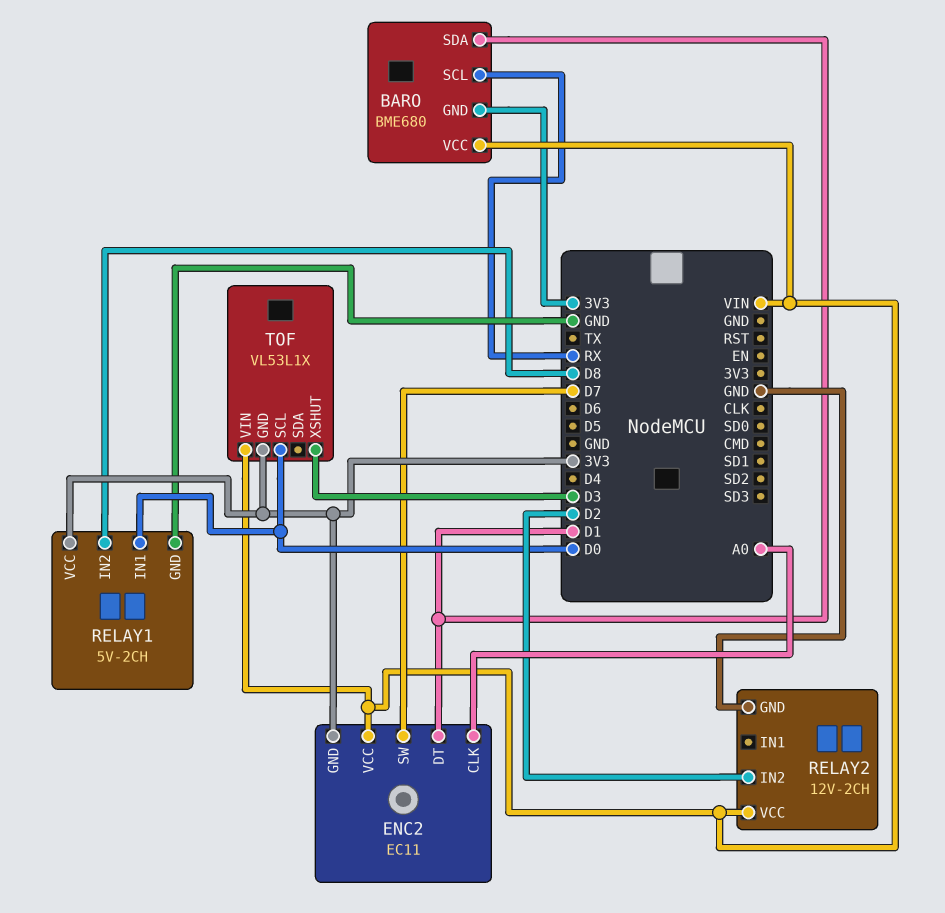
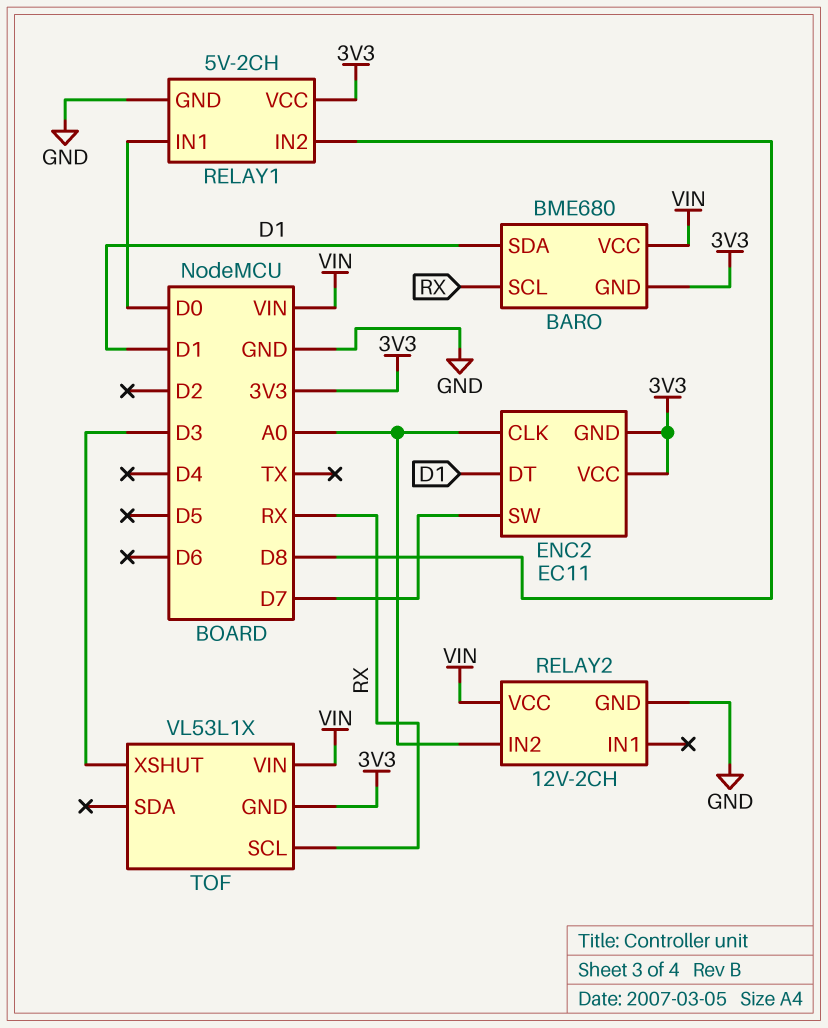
ENC2 pin VCC: VIN -> 3V3
RELAY2 pin IN2: D2 -> A0
TOF pin SCL: D0 -> RX

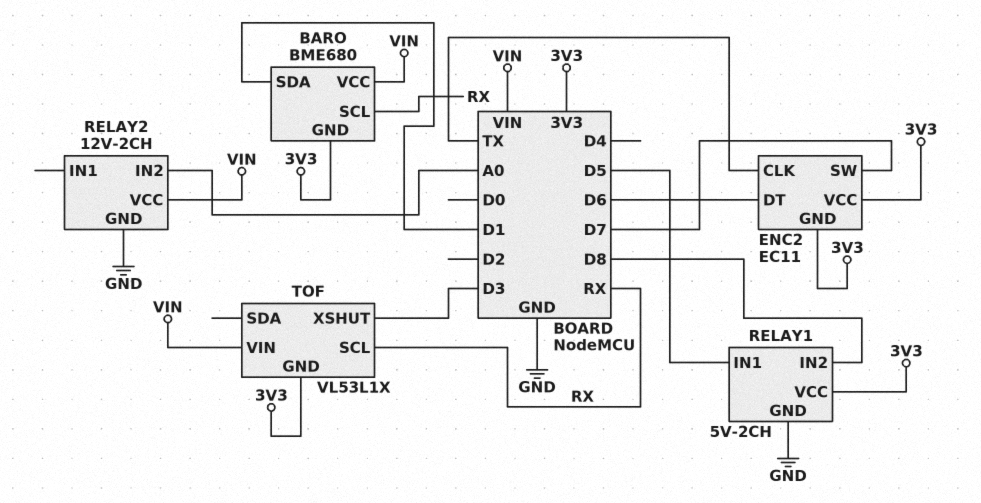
ENC2 pin CLK: A0 -> TX
ENC2 pin DT: D1 -> D6
RELAY1 pin IN1: D0 -> D5

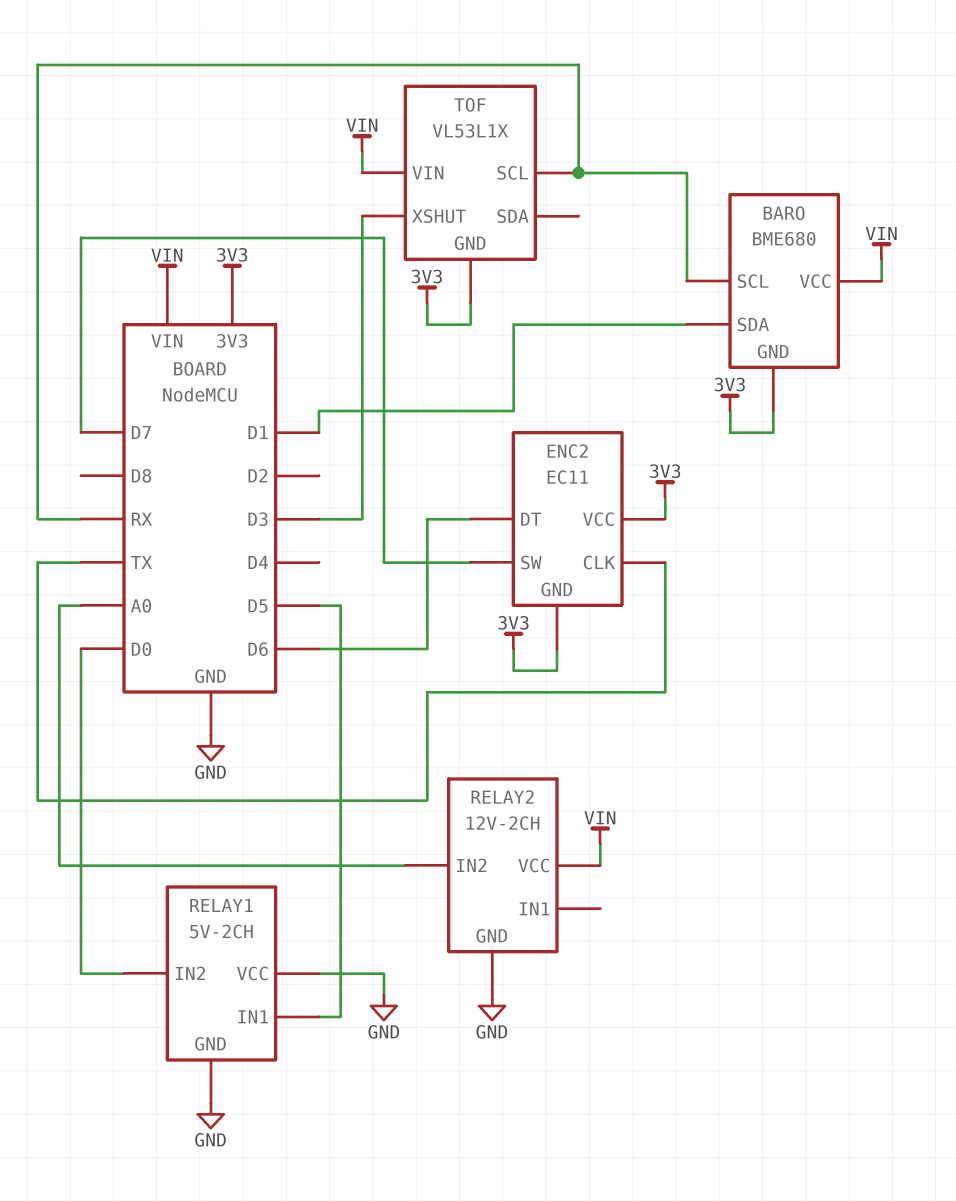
RELAY1 pin IN2: D8 -> D0
RELAY1 pin VCC: 3V3 -> GND

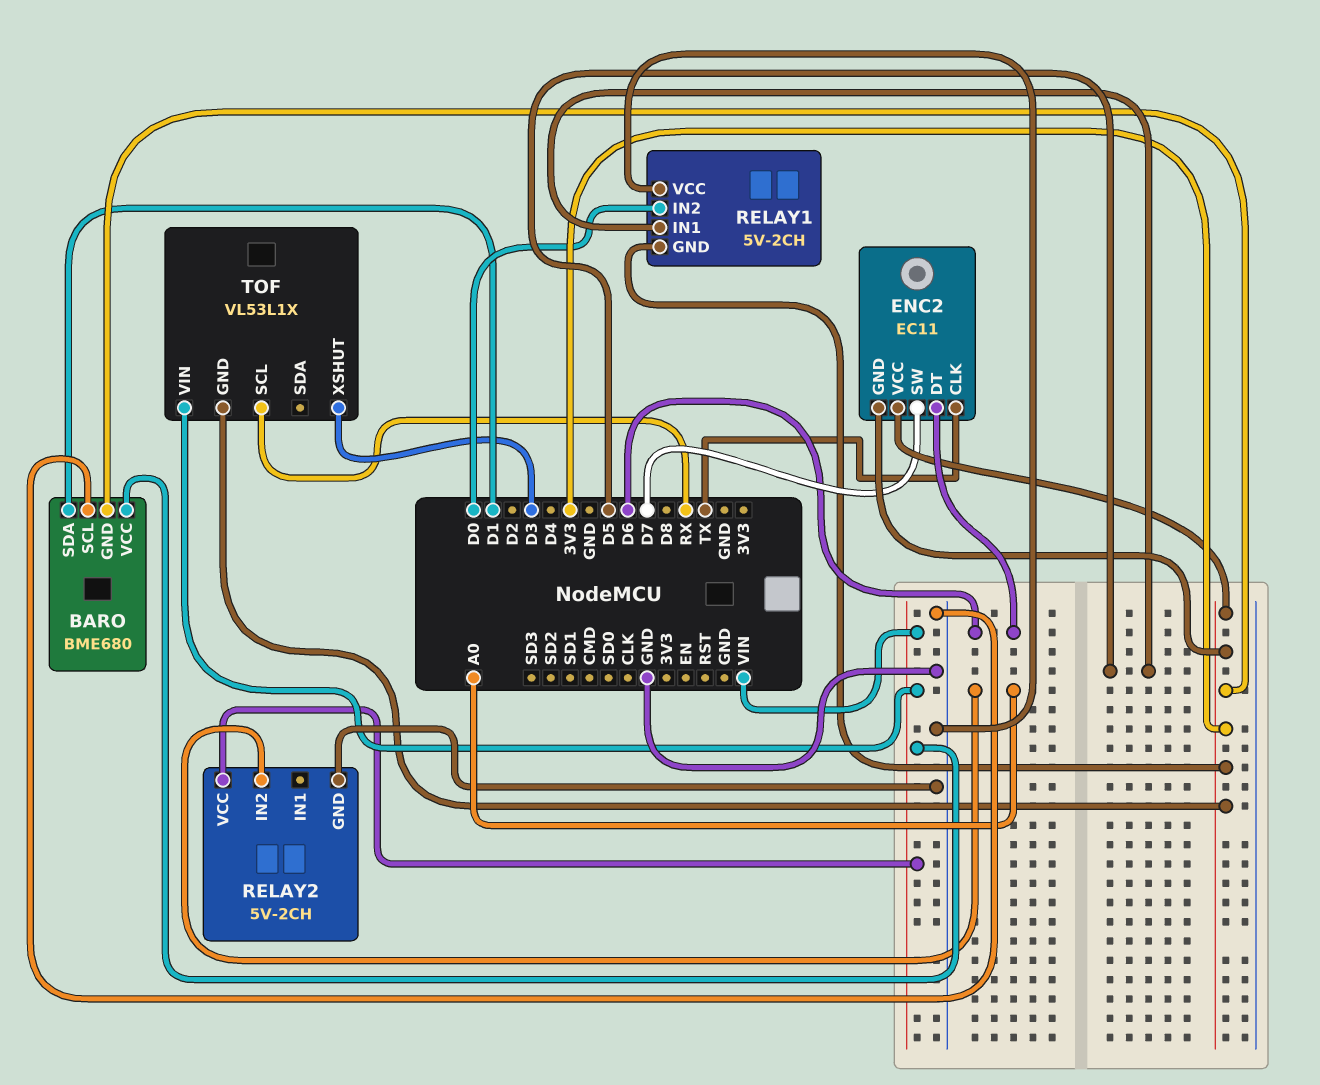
BARO pin SCL: RX -> GND
RELAY1 pin GND: GND -> 3V3
RELAY2: 12V-2CH -> 5V-2CH

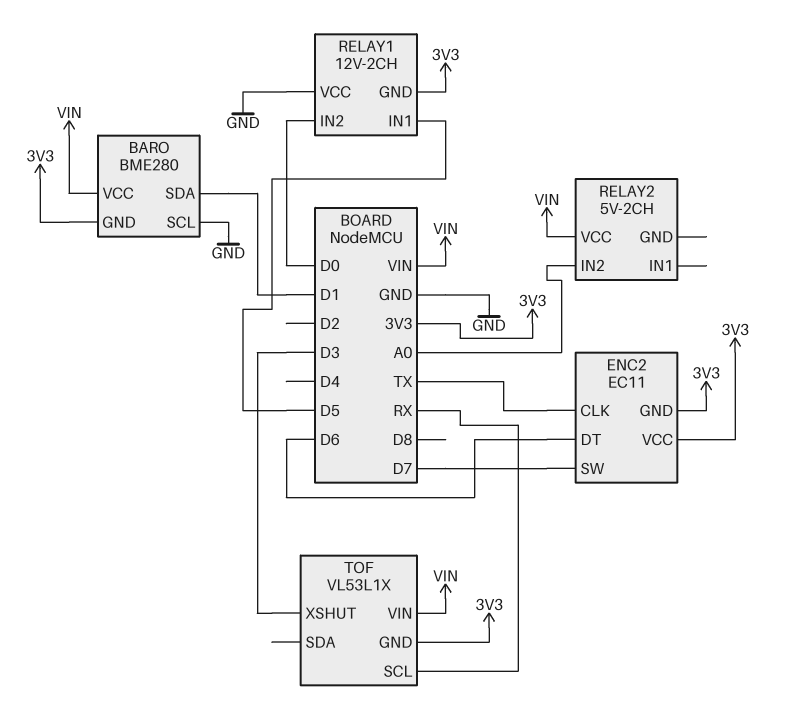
BARO: BME680 -> BME280
RELAY1: 5V-2CH -> 12V-2CH
RELAY2 pin GND: GND -> none

